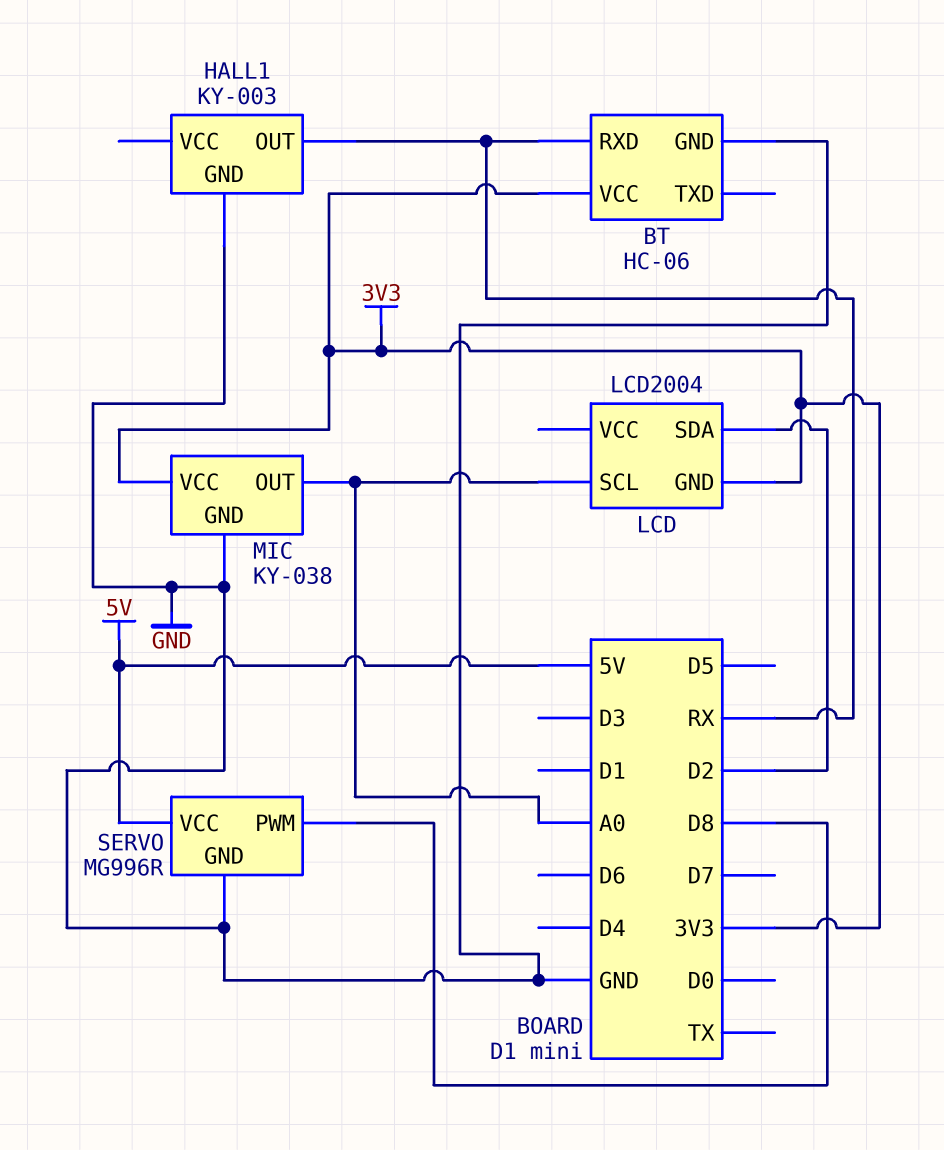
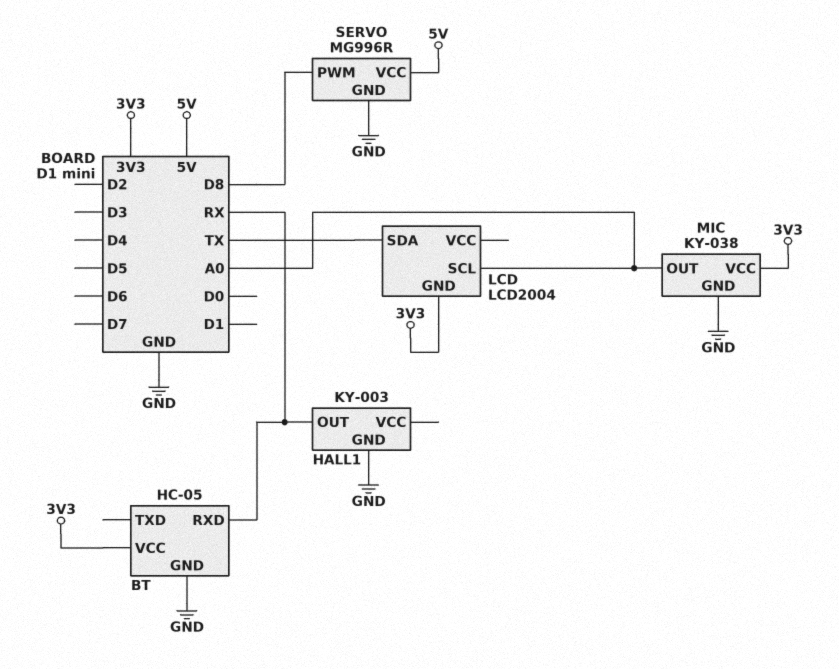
BT: HC-06 -> HC-05
LCD pin SDA: D2 -> TX

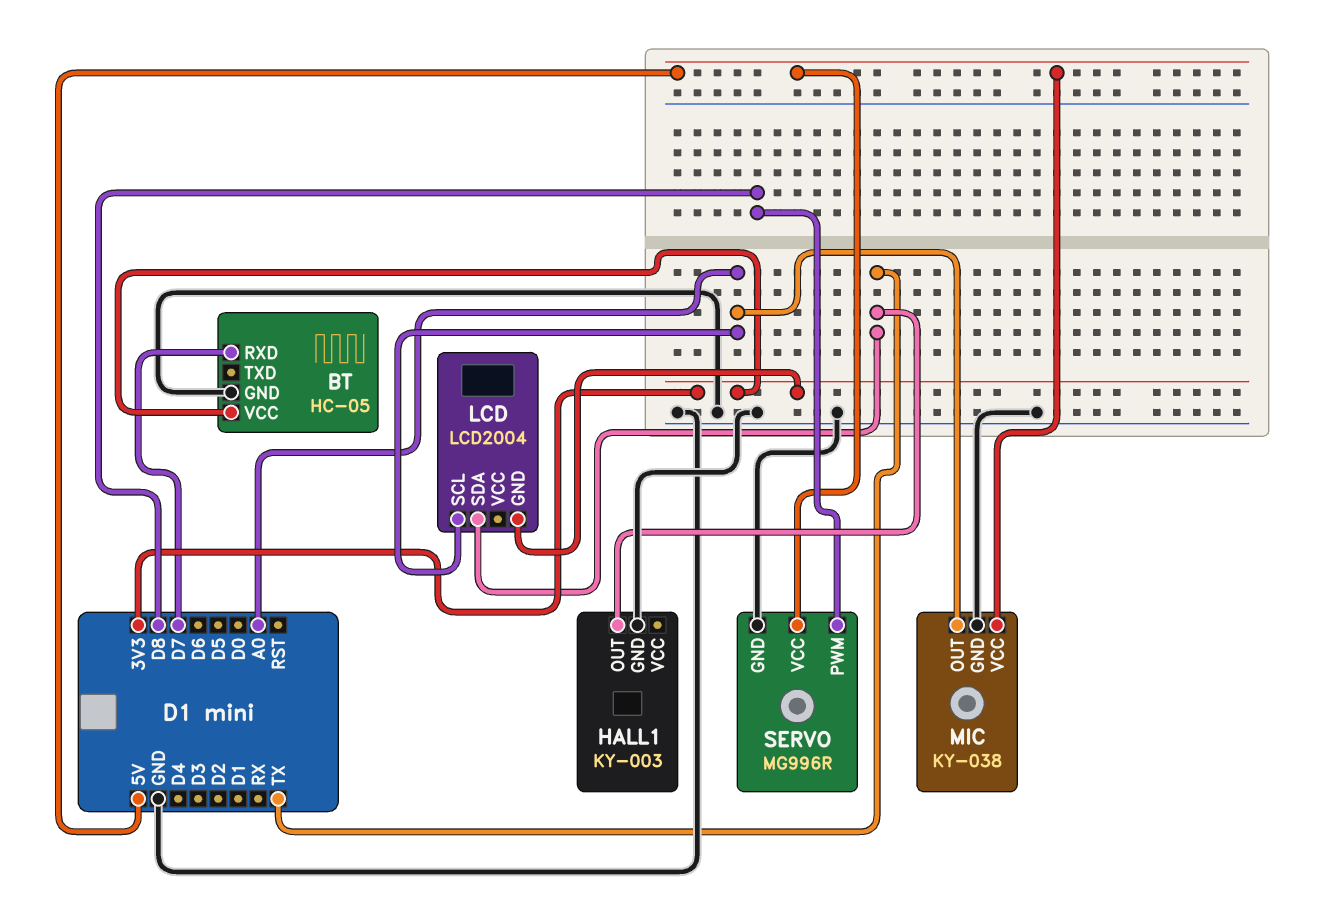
BT pin RXD: RX -> D7
HALL1 pin OUT: RX -> TX
MIC pin VCC: 3V3 -> 5V

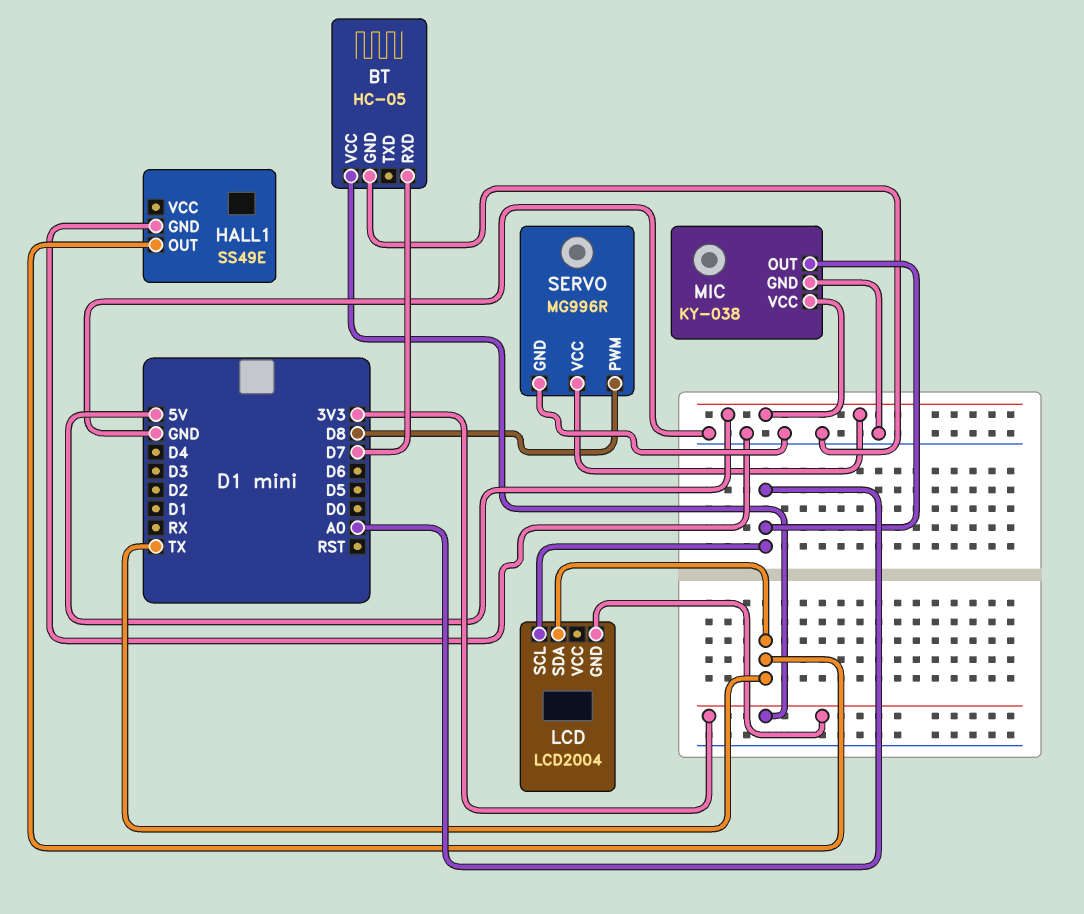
HALL1: KY-003 -> SS49E

